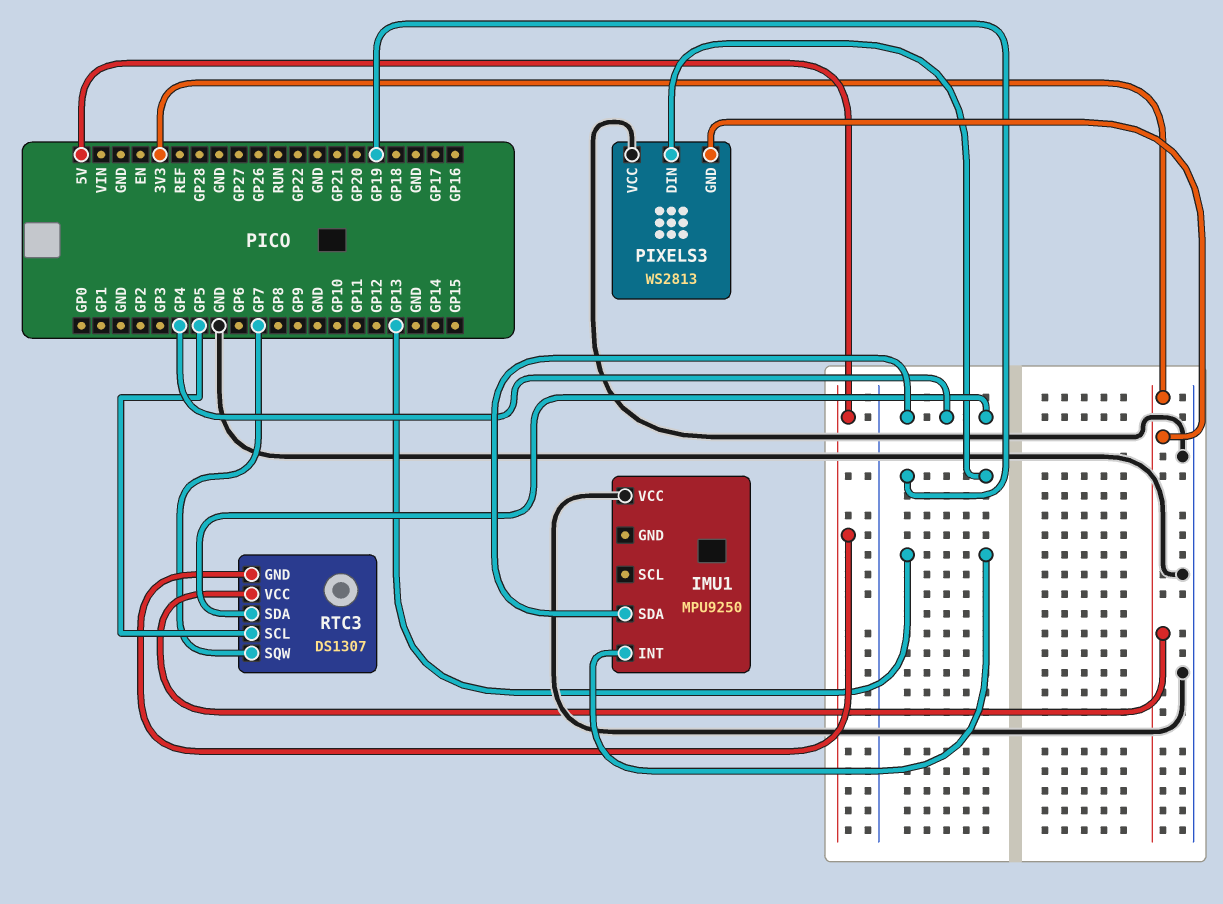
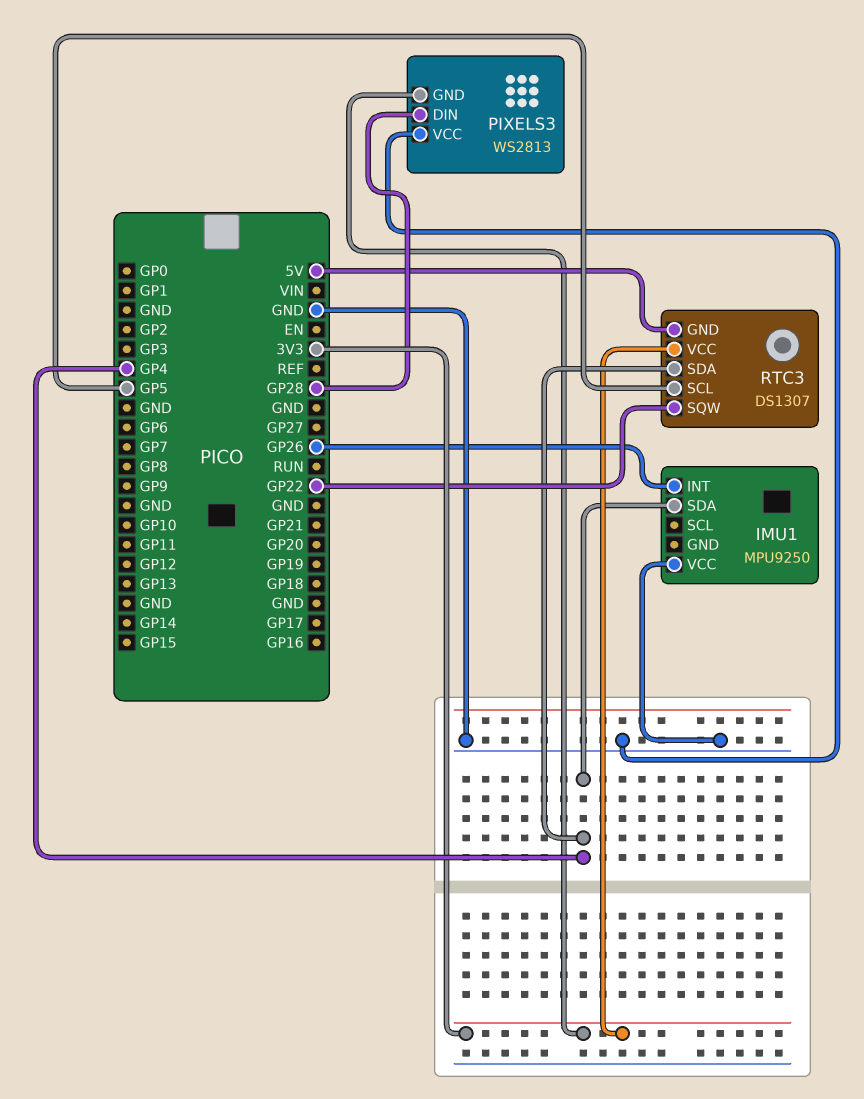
IMU1 pin INT: GP13 -> GP26
PIXELS3 pin DIN: GP19 -> GP28
RTC3 pin SQW: GP7 -> GP22

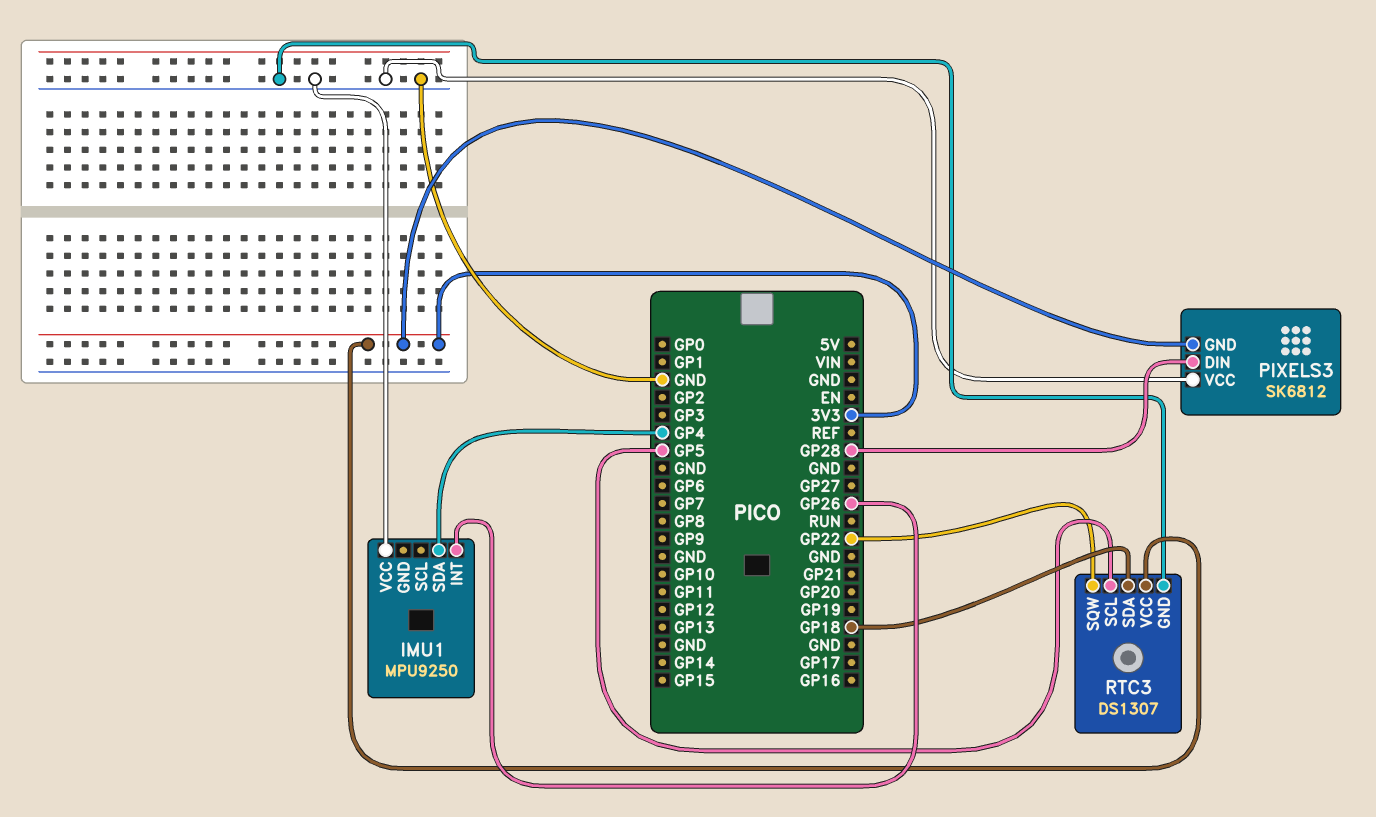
PIXELS3: WS2813 -> SK6812
RTC3 pin GND: 5V -> GND
RTC3 pin SDA: GP4 -> GP18

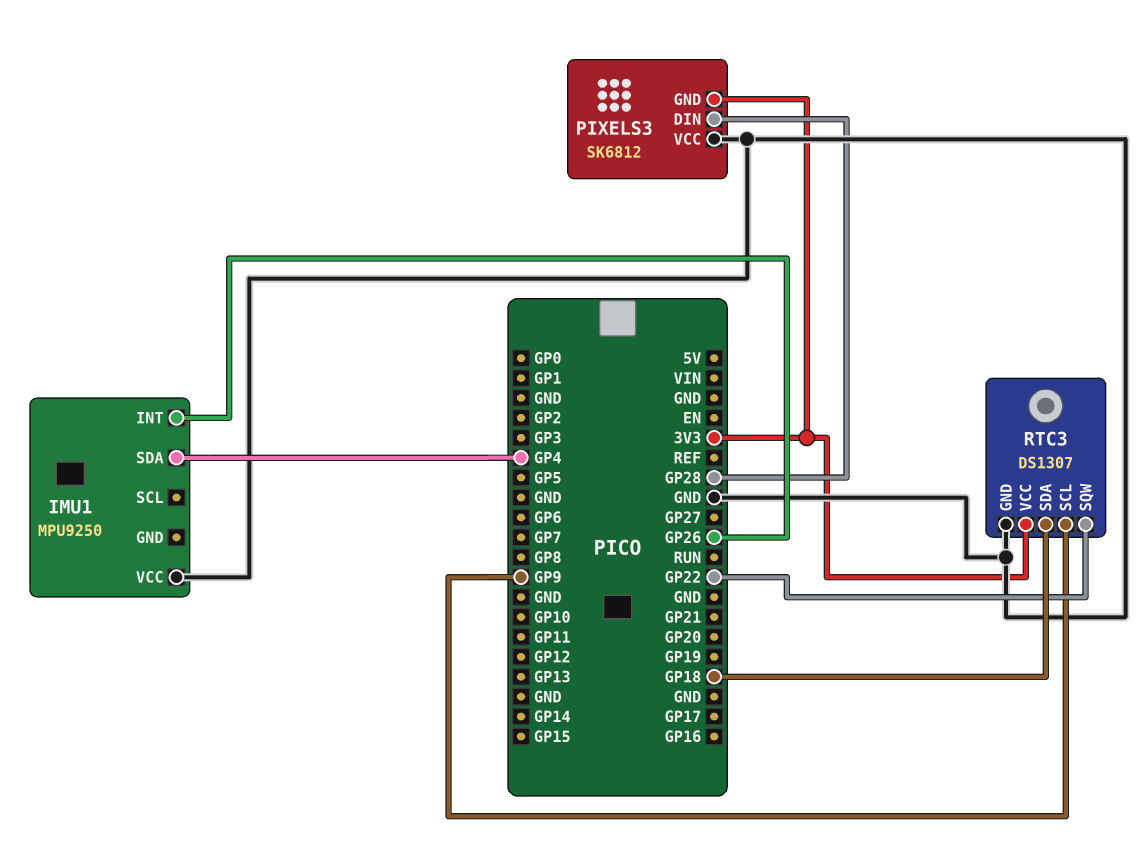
RTC3 pin SCL: GP5 -> GP9

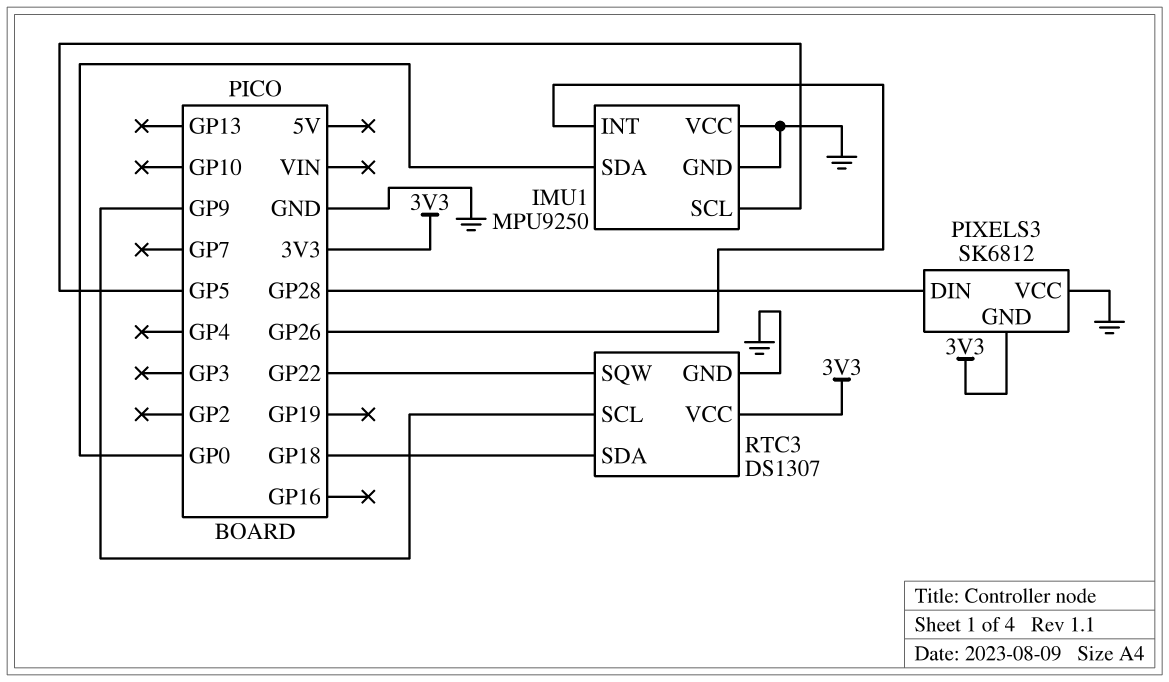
IMU1 pin GND: none -> GND
IMU1 pin SCL: none -> GP5
IMU1 pin SDA: GP4 -> GP0

